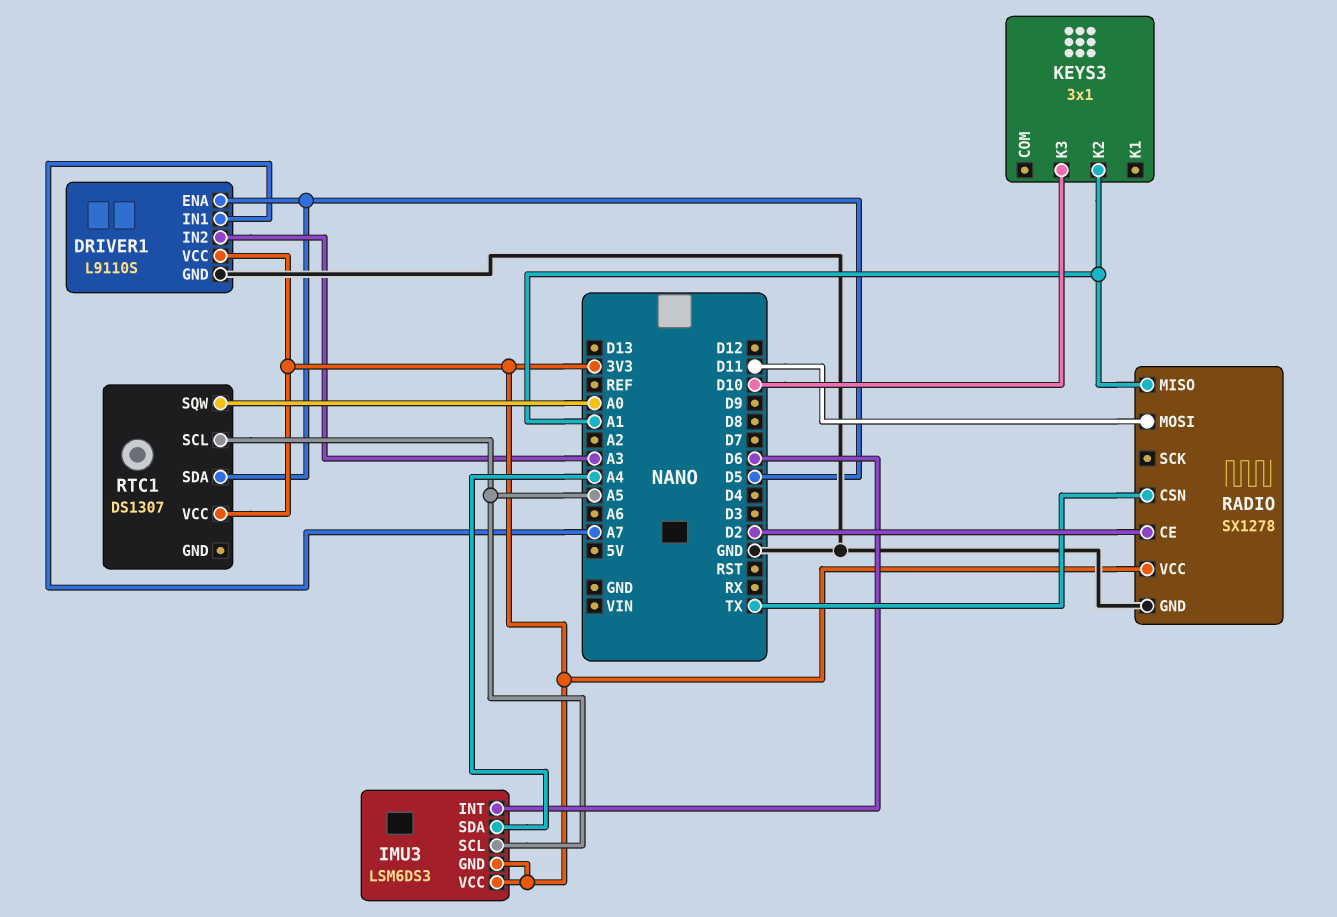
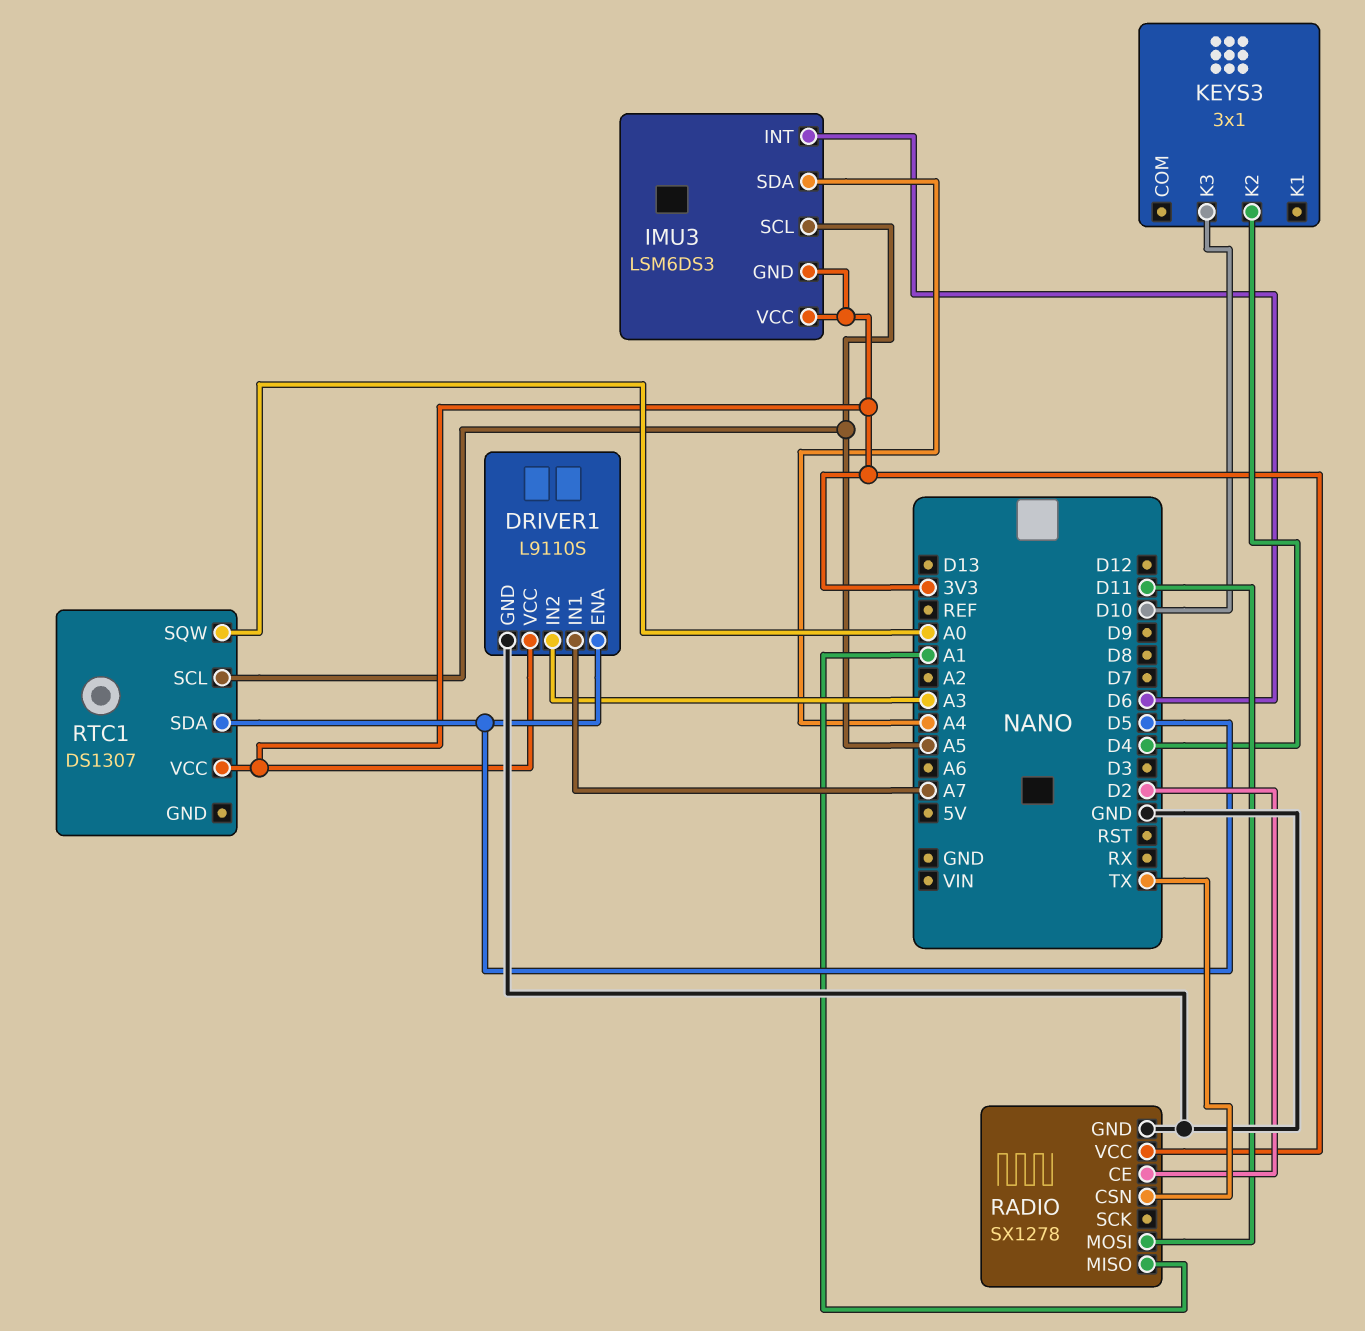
KEYS3 pin K2: A1 -> D4

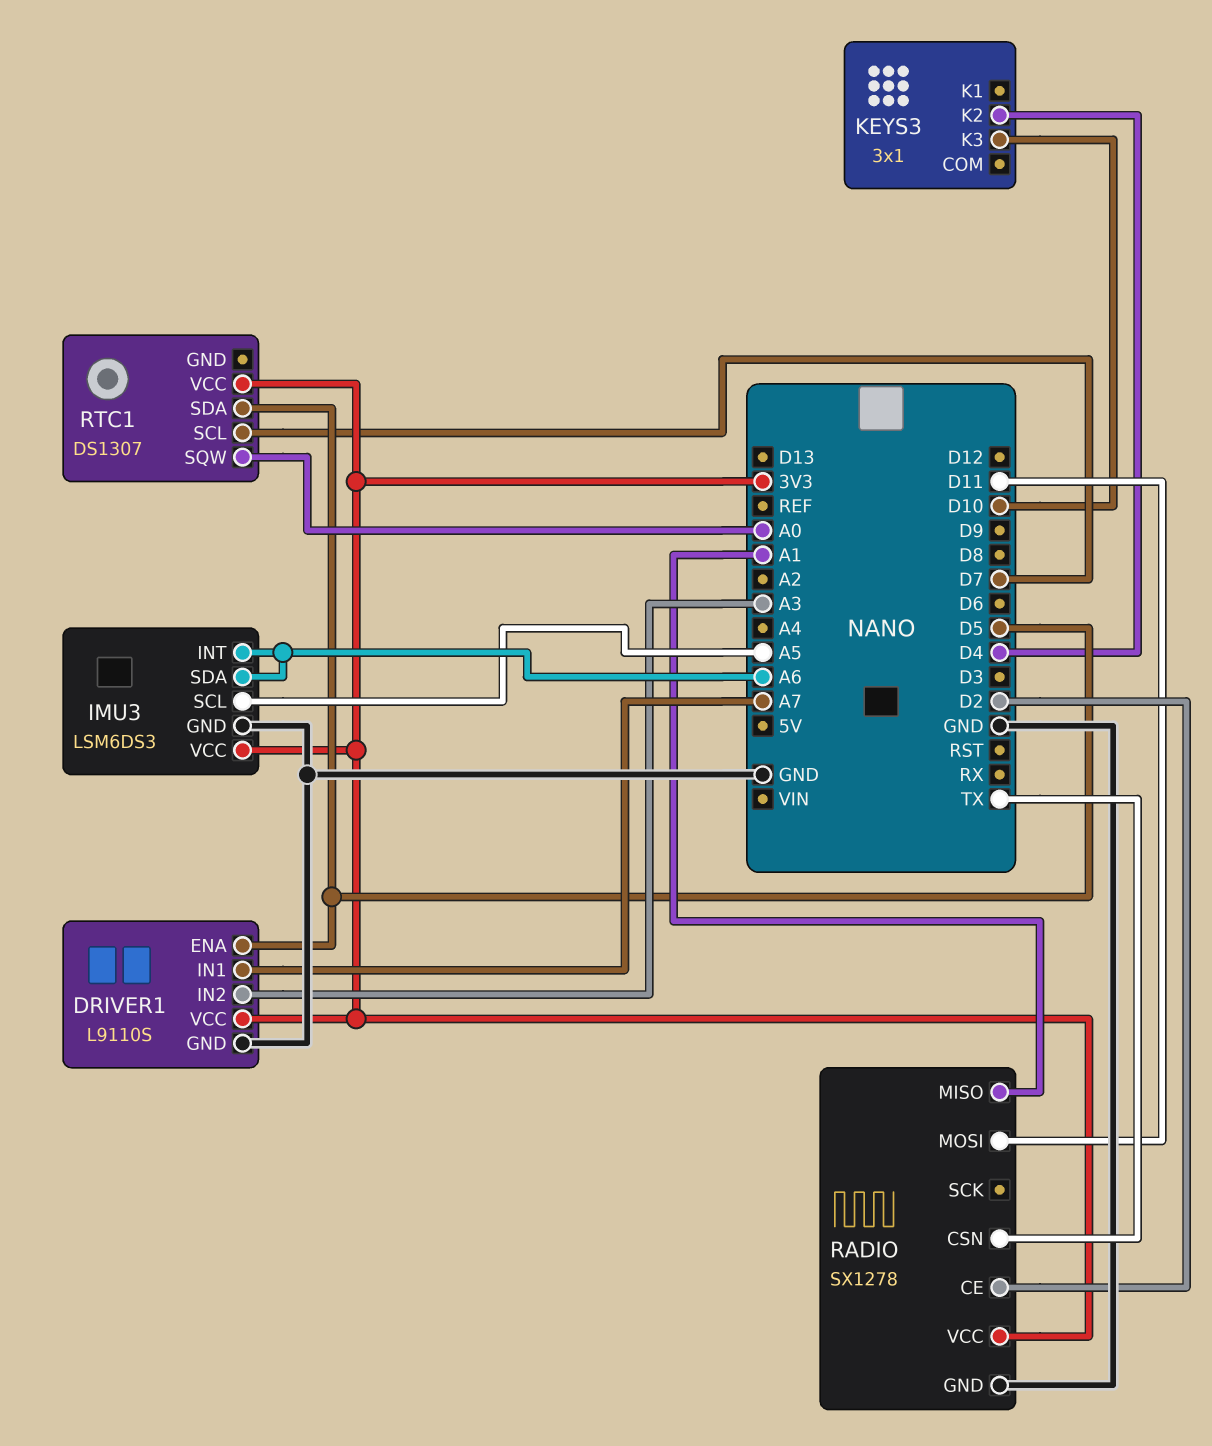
IMU3 pin GND: 3V3 -> GND
IMU3 pin INT: D6 -> A6
IMU3 pin SDA: A4 -> A6
RTC1 pin SCL: A5 -> D7

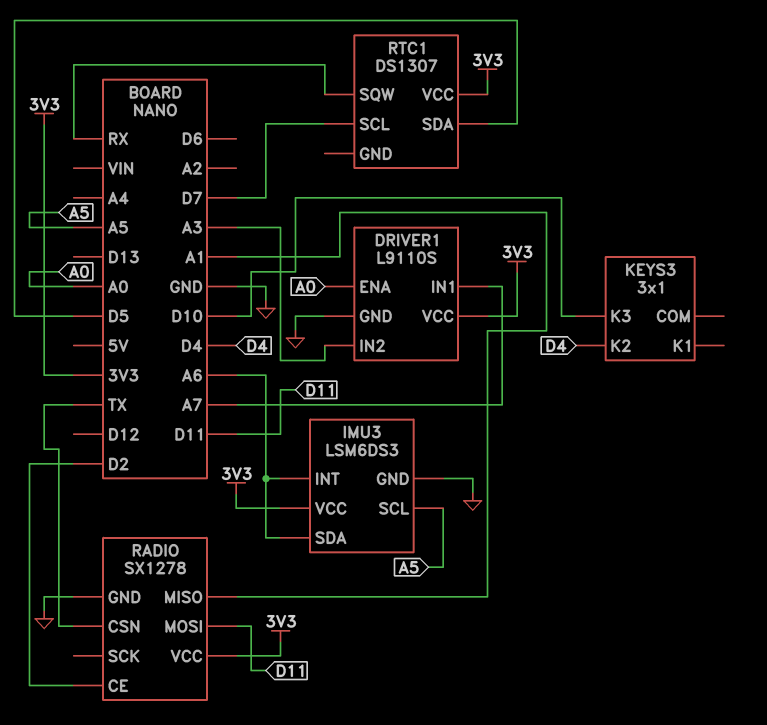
DRIVER1 pin ENA: D5 -> A0
RTC1 pin SQW: A0 -> RX

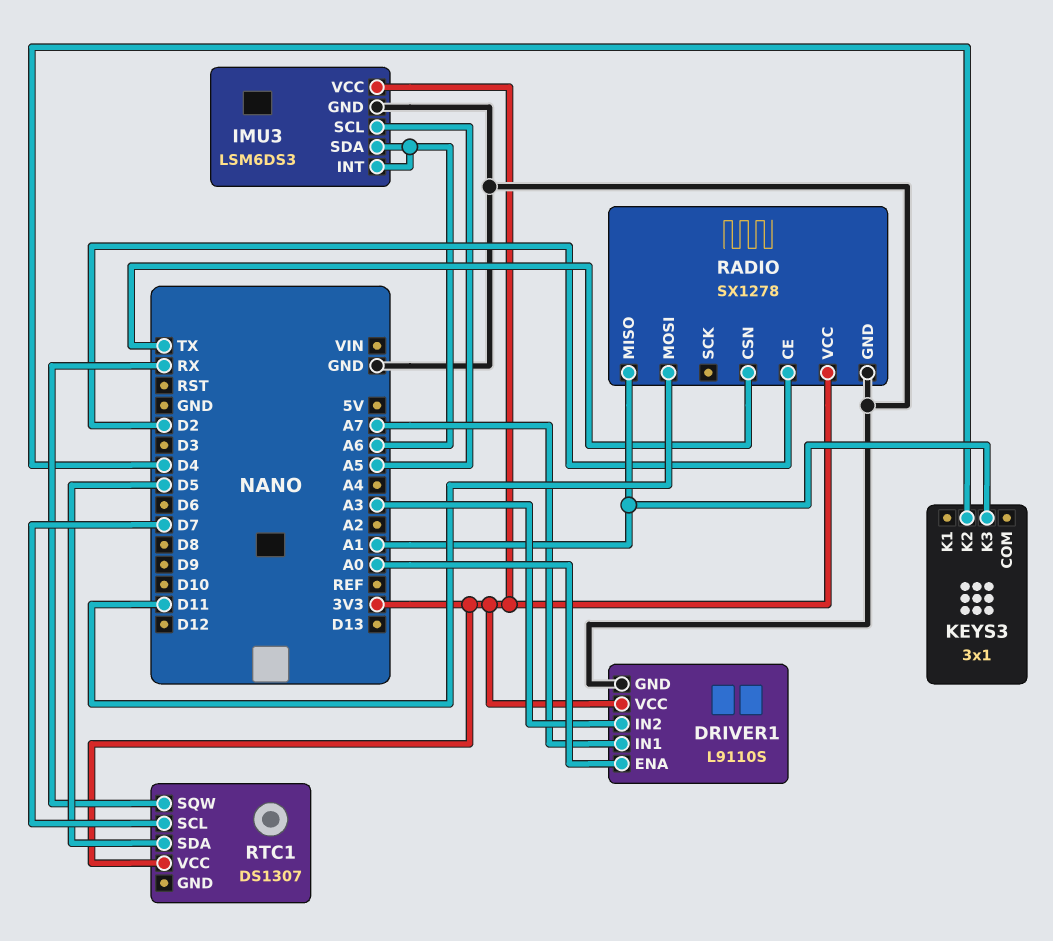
KEYS3 pin K3: D10 -> A1

